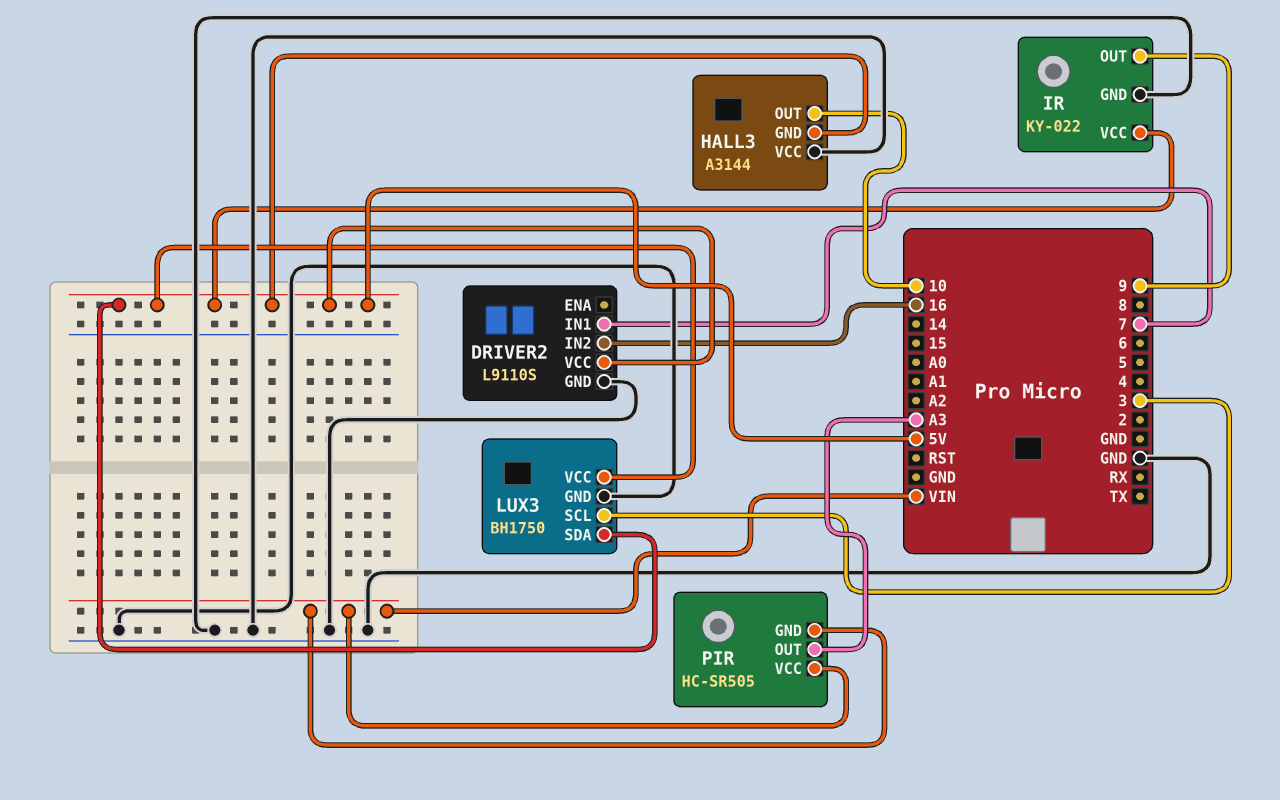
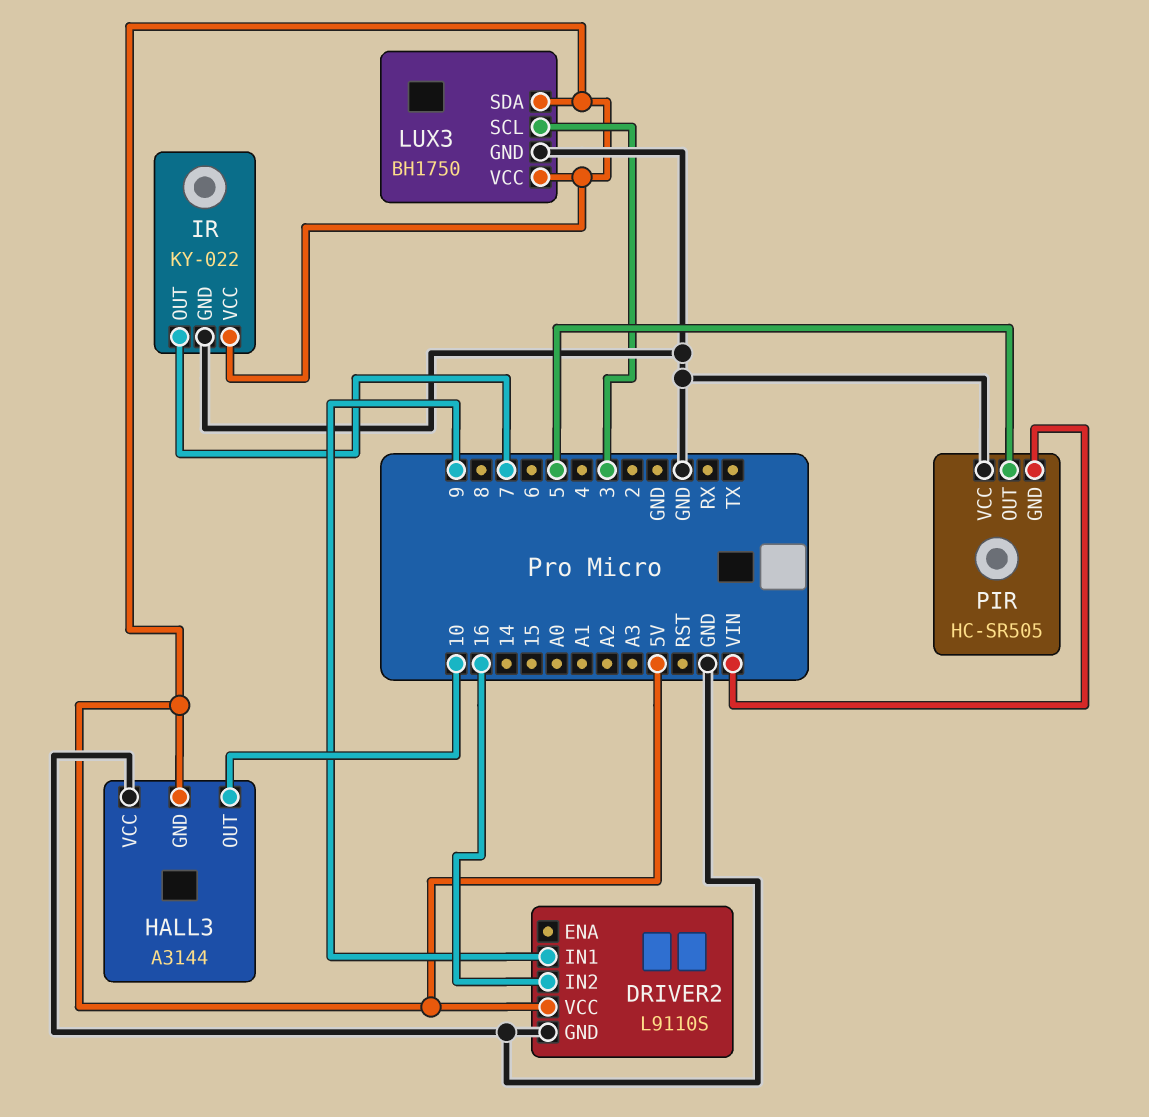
DRIVER2 pin IN1: 7 -> 9
IR pin OUT: 9 -> 7
PIR pin OUT: A3 -> 5
PIR pin VCC: VIN -> GND

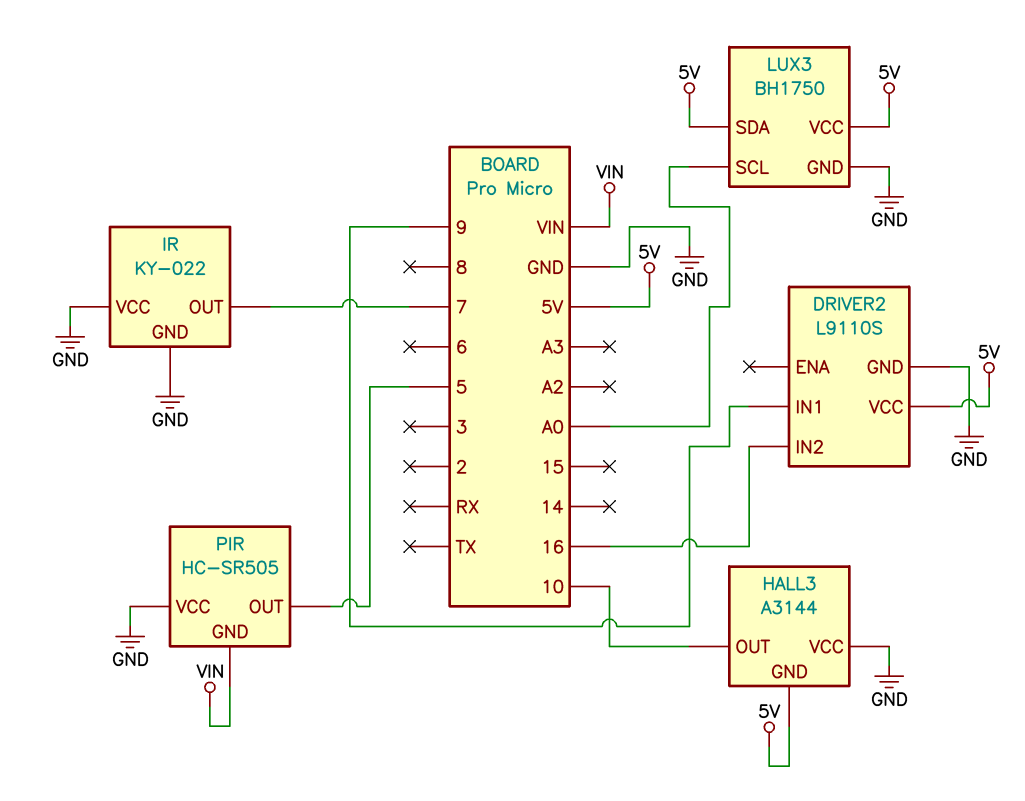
IR pin VCC: 5V -> GND
LUX3 pin SCL: 3 -> A0

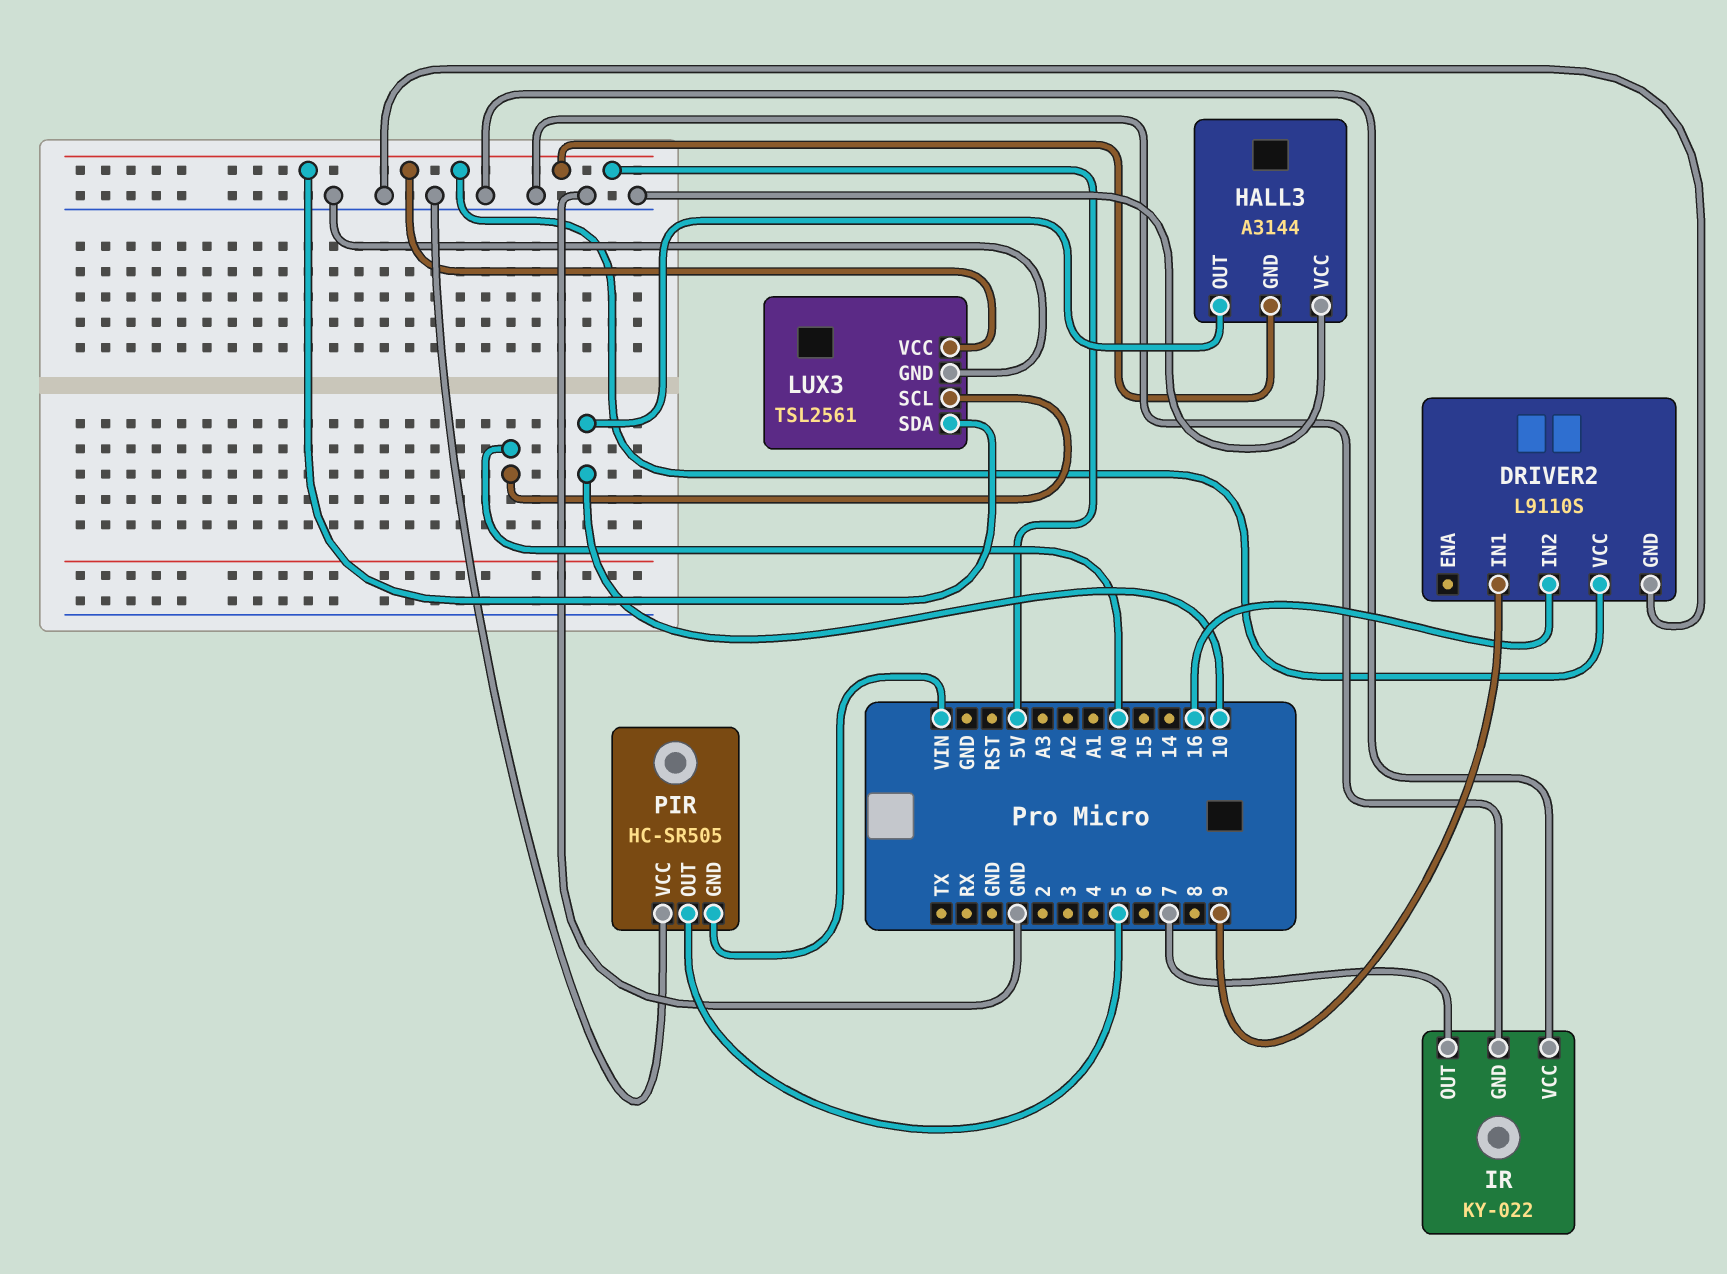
LUX3: BH1750 -> TSL2561

